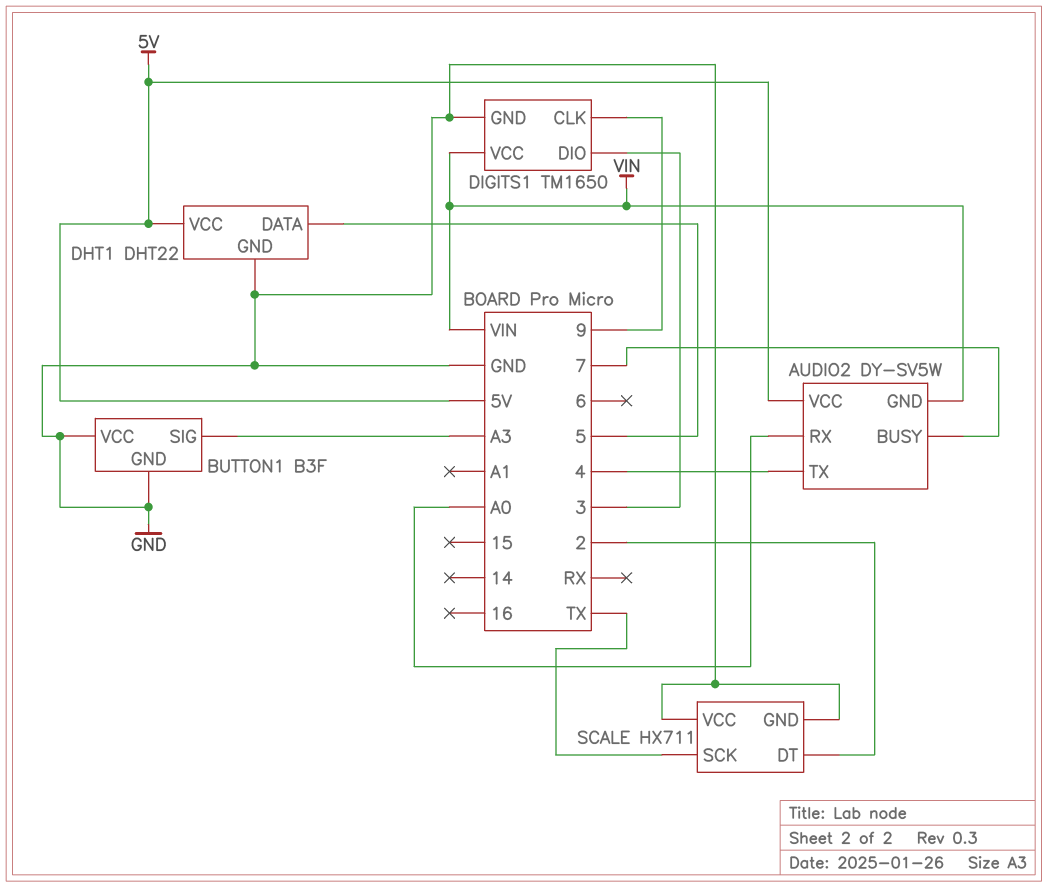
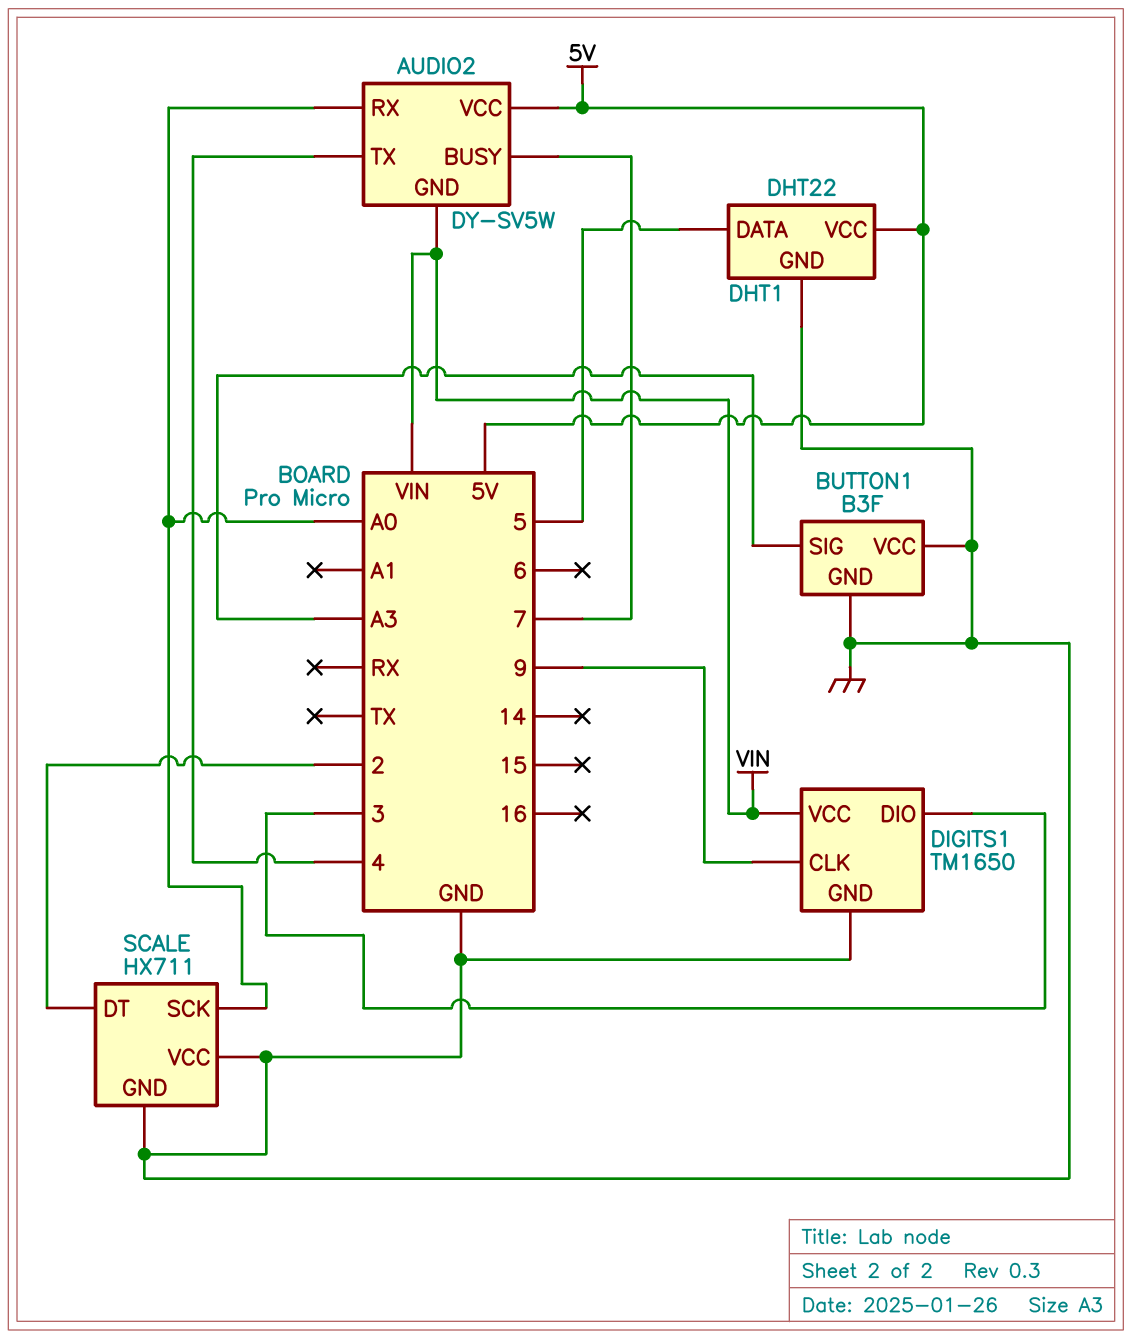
SCALE pin SCK: TX -> A0

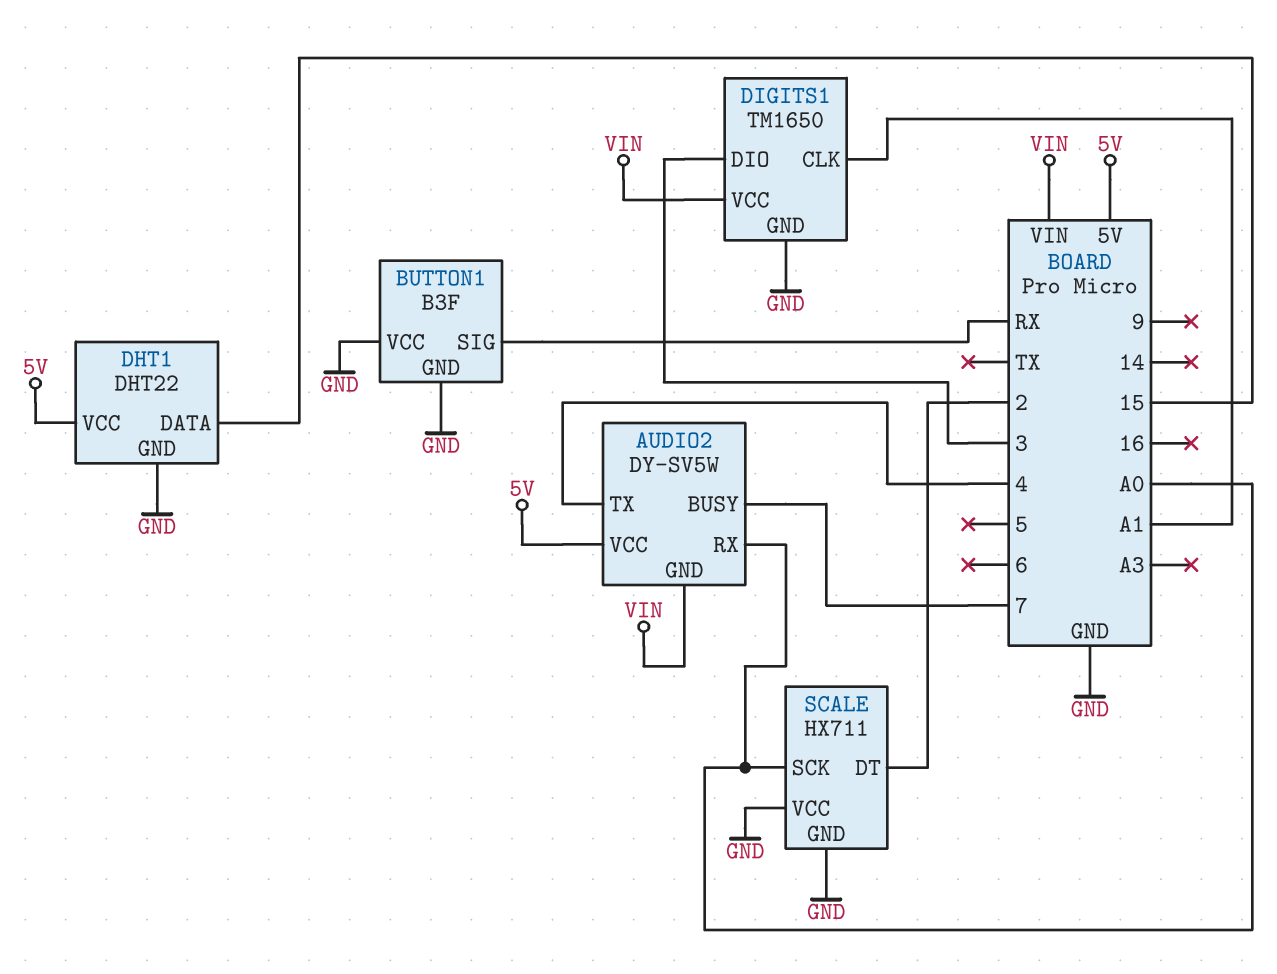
BUTTON1 pin SIG: A3 -> RX
DHT1 pin DATA: 5 -> 15
DIGITS1 pin CLK: 9 -> A1

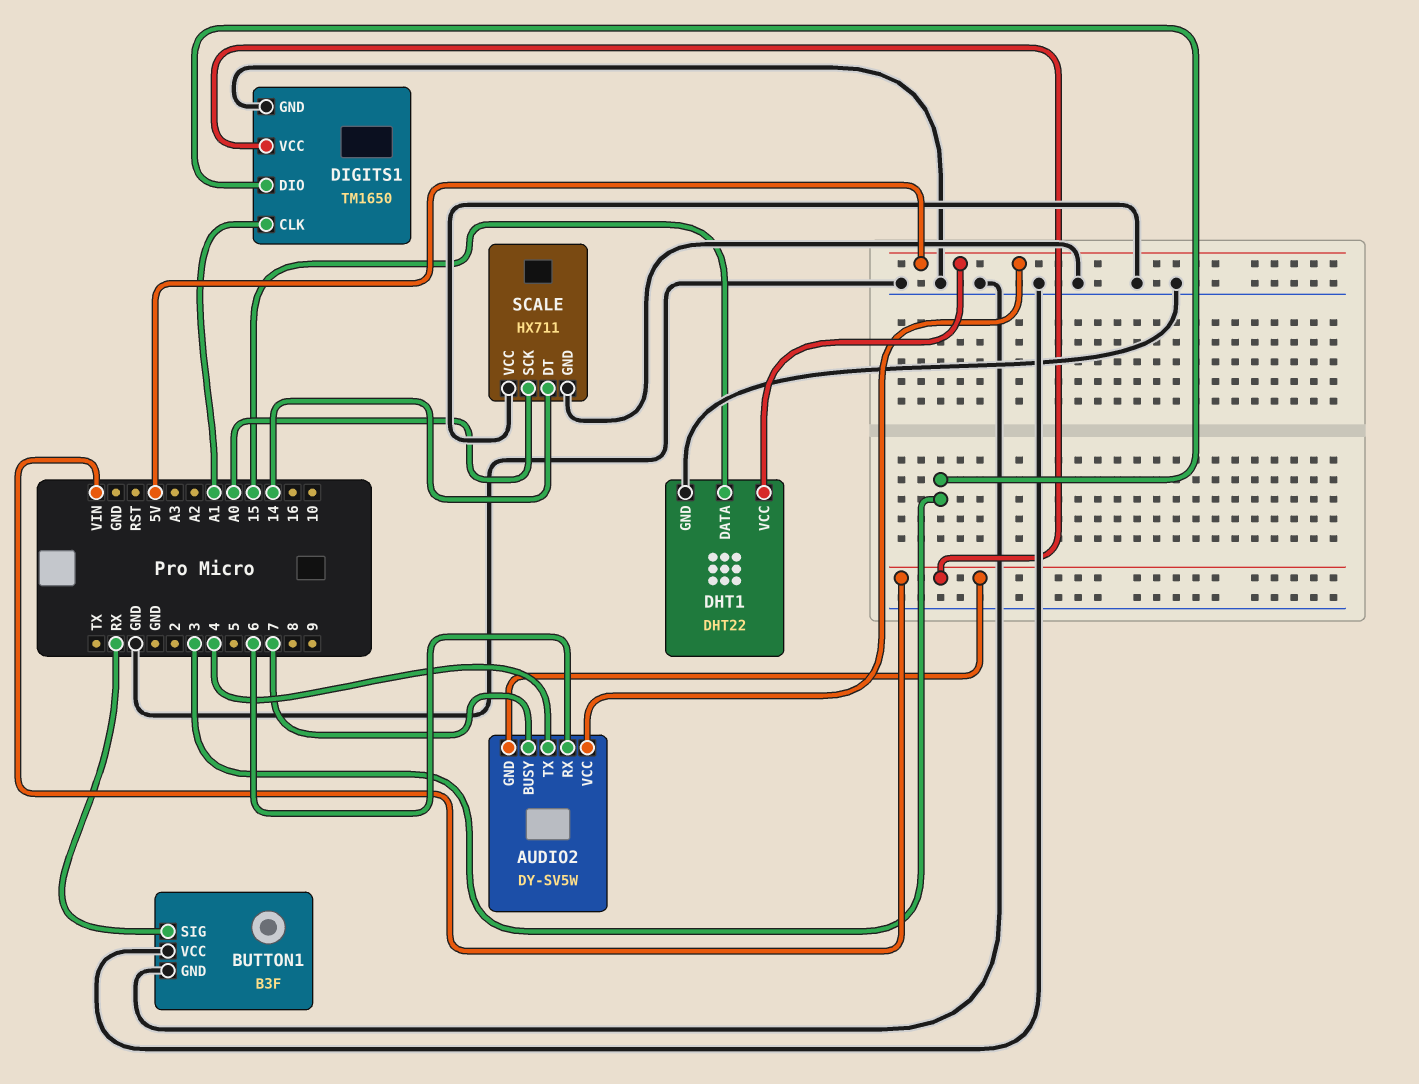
AUDIO2 pin RX: A0 -> 6
SCALE pin DT: 2 -> 14

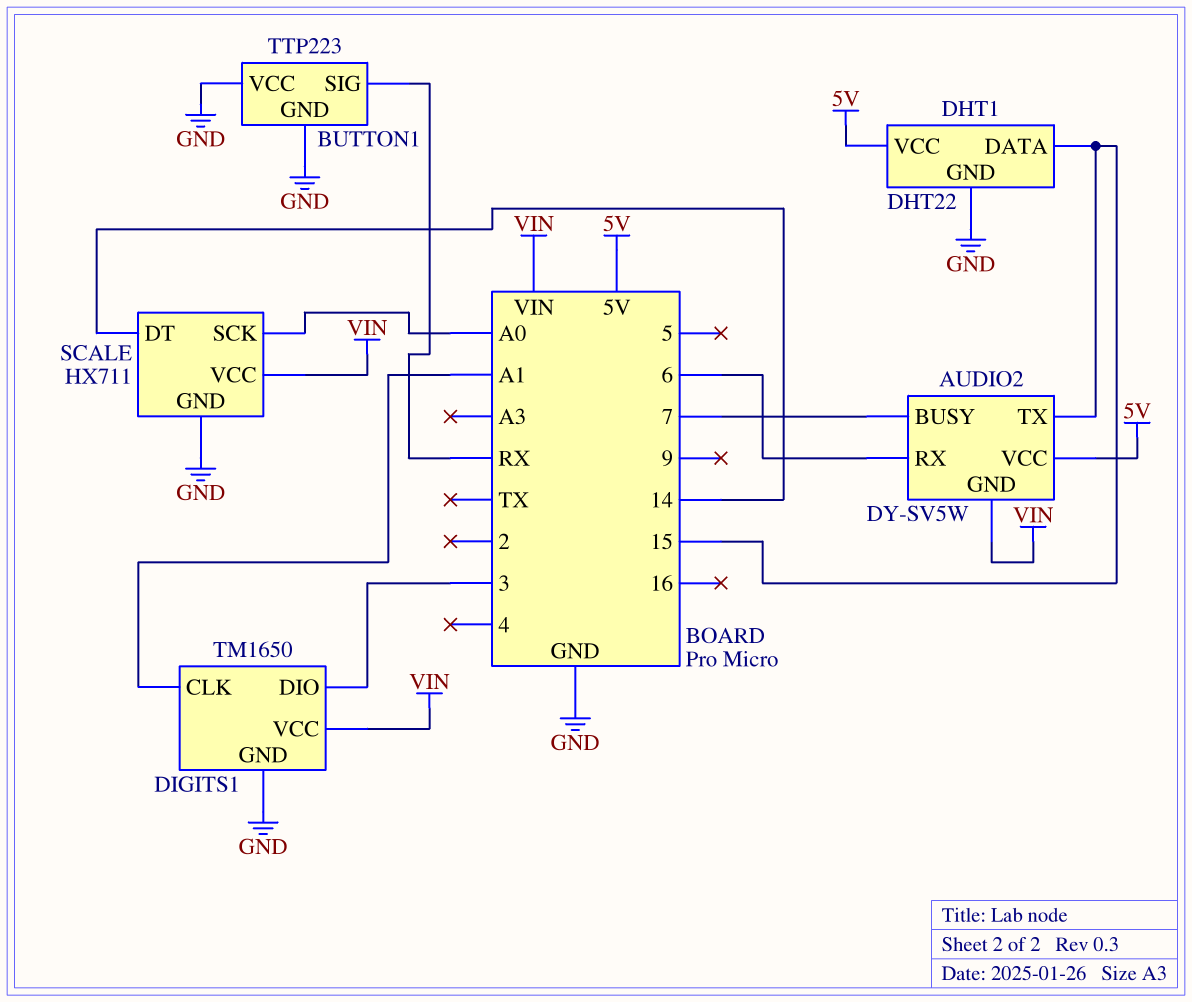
AUDIO2 pin TX: 4 -> 15
BUTTON1: B3F -> TTP223
SCALE pin VCC: GND -> VIN

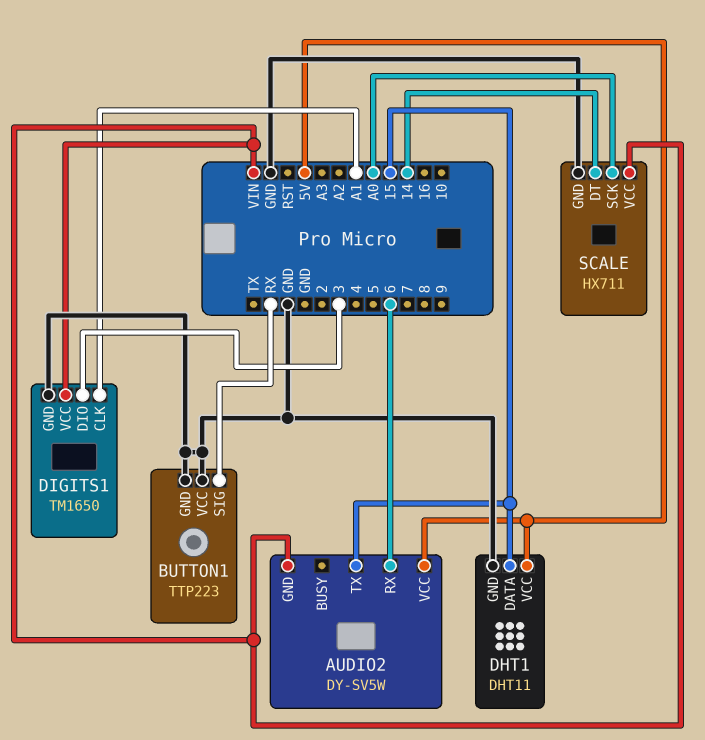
AUDIO2 pin BUSY: 7 -> none
DHT1: DHT22 -> DHT11

